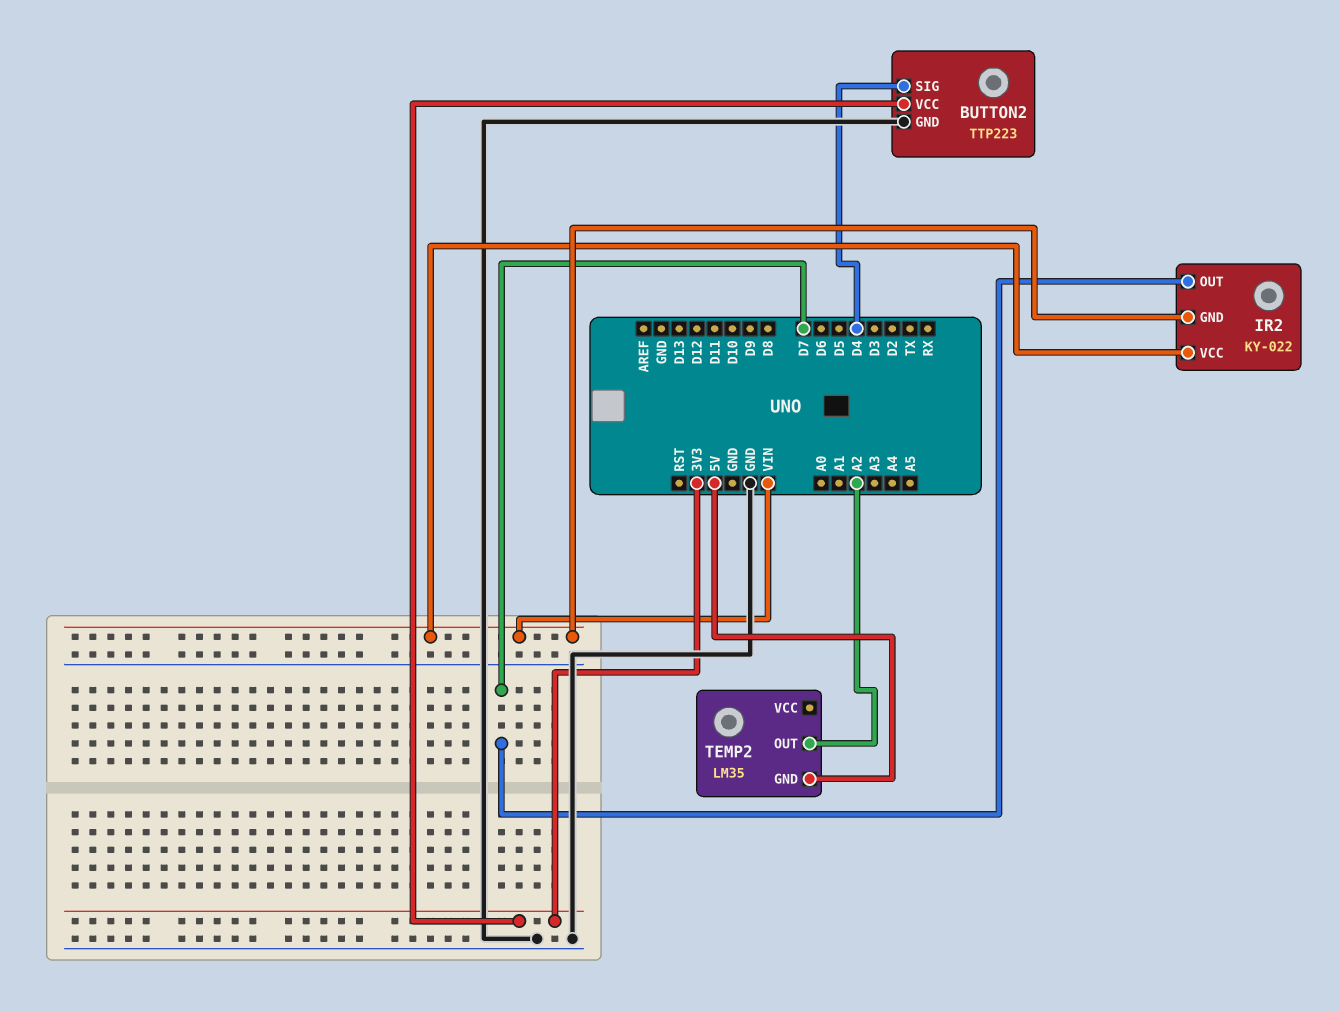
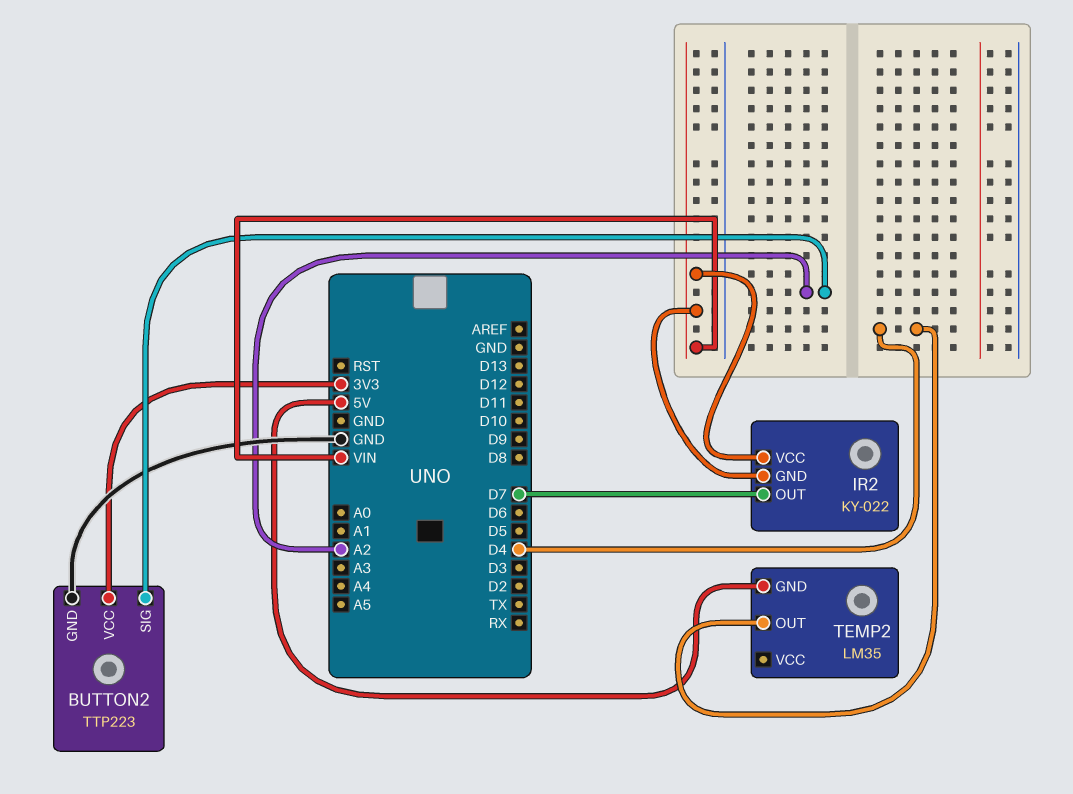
BUTTON2 pin SIG: D4 -> A2
TEMP2 pin OUT: A2 -> D4

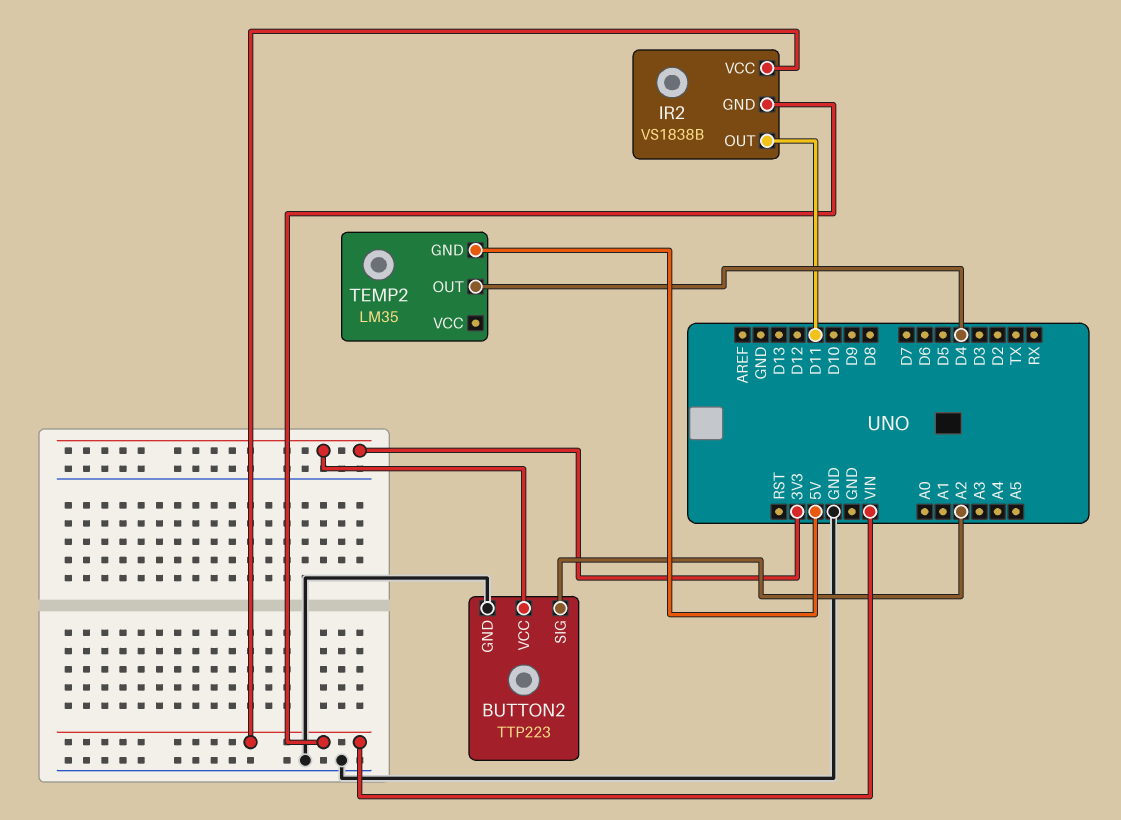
IR2: KY-022 -> VS1838B
IR2 pin OUT: D7 -> D11

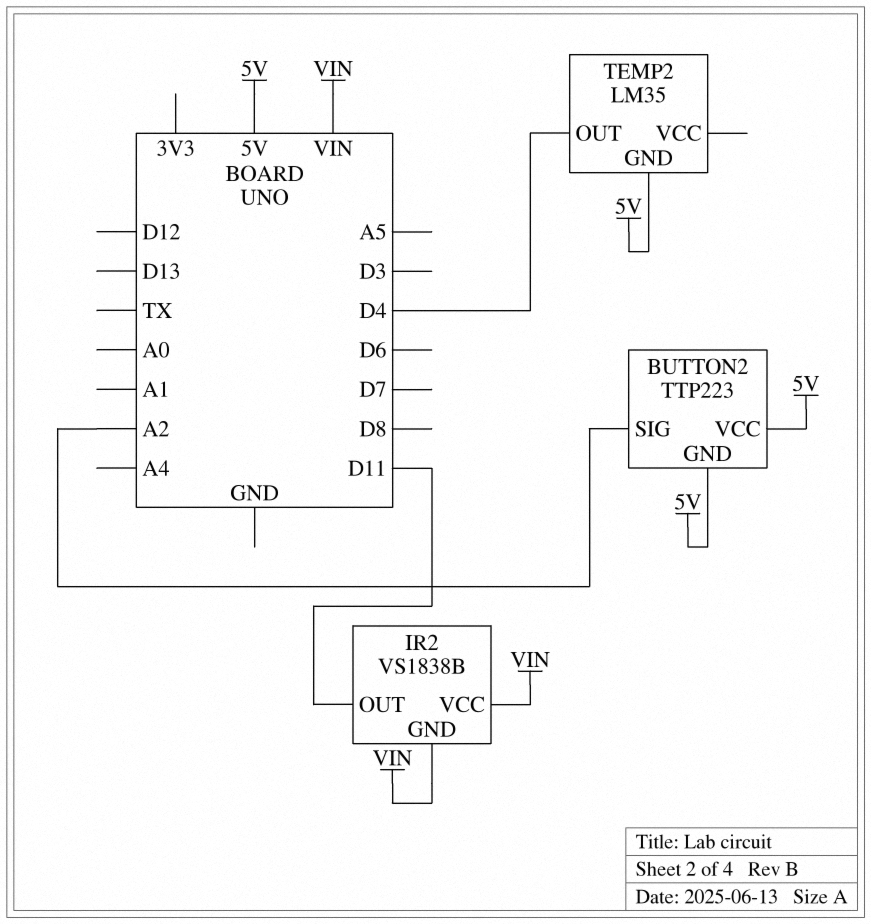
BUTTON2 pin GND: GND -> 5V
BUTTON2 pin VCC: 3V3 -> 5V

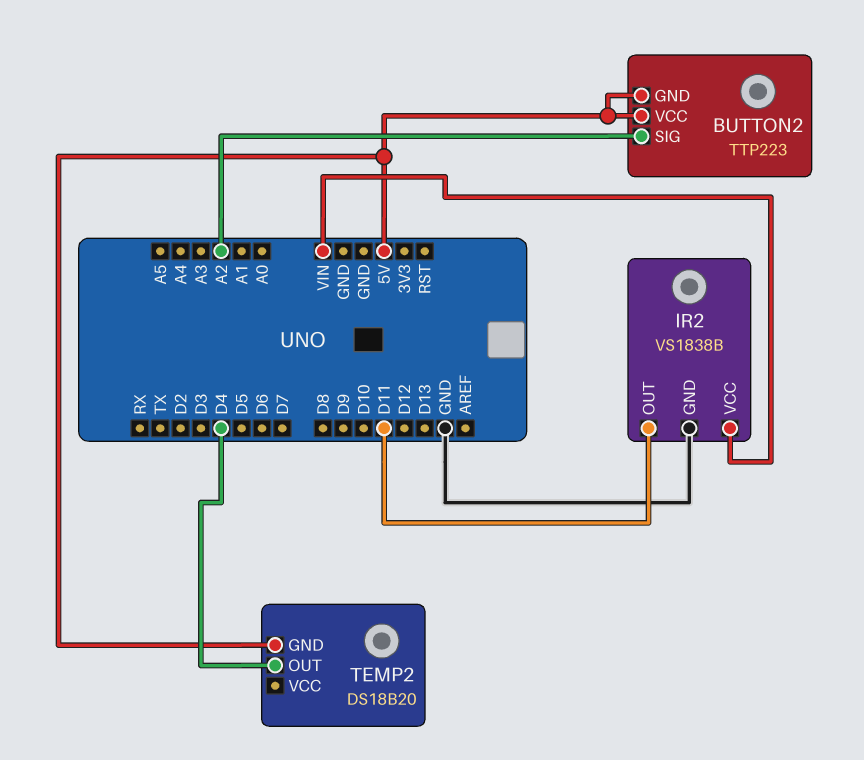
IR2 pin GND: VIN -> GND
TEMP2: LM35 -> DS18B20

